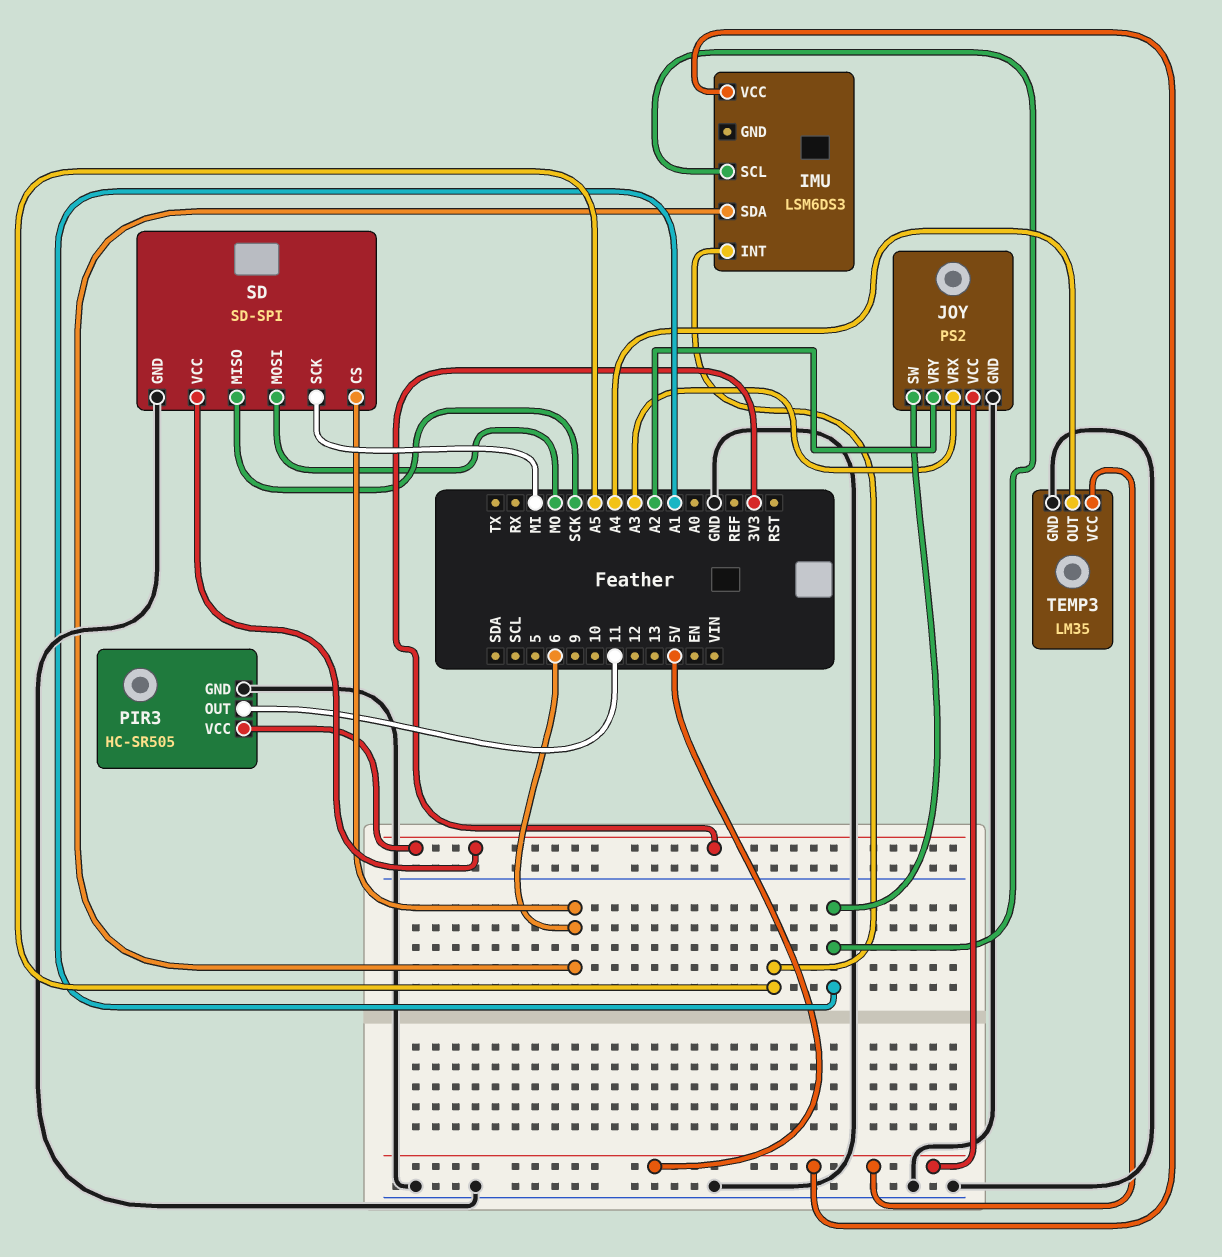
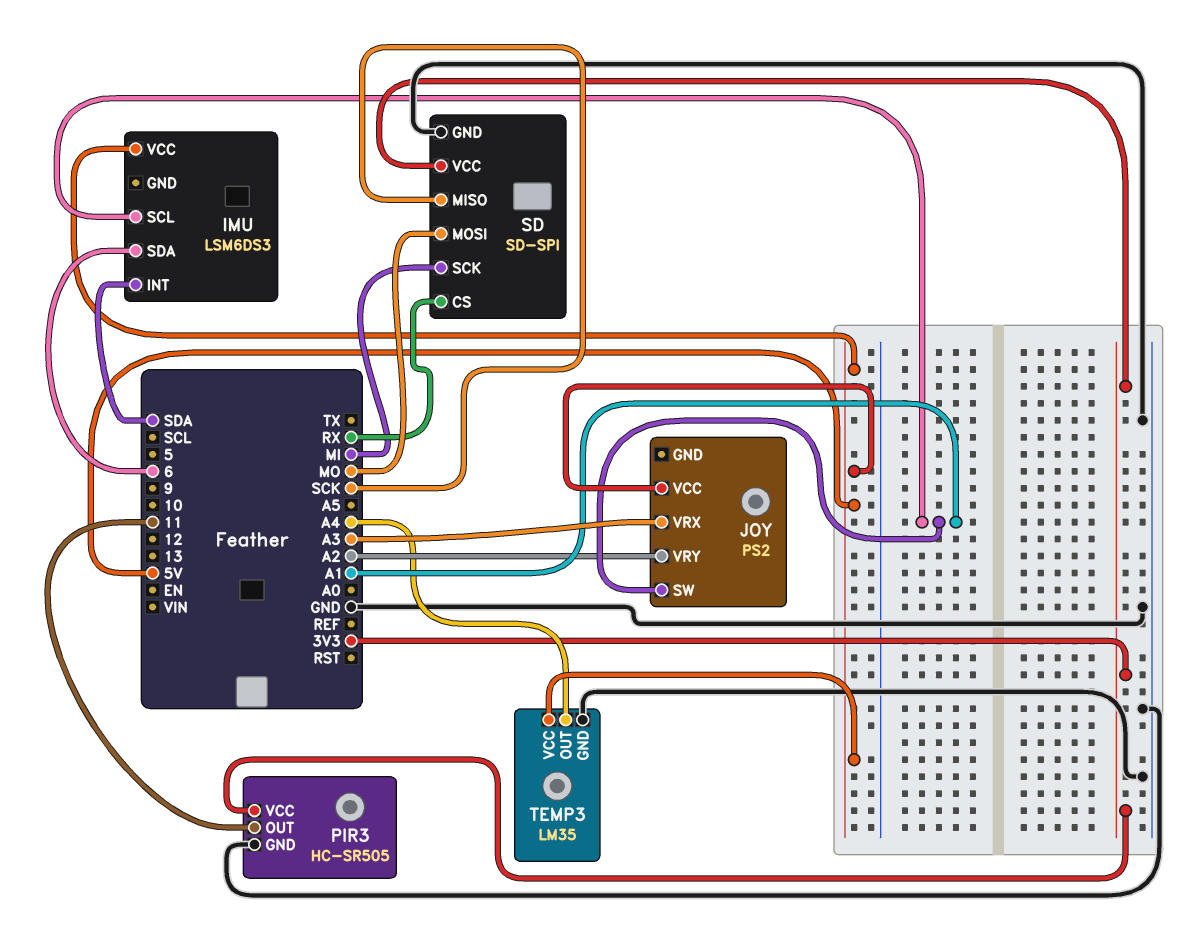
IMU pin INT: A5 -> SDA
JOY pin GND: GND -> none
SD pin CS: 6 -> RX

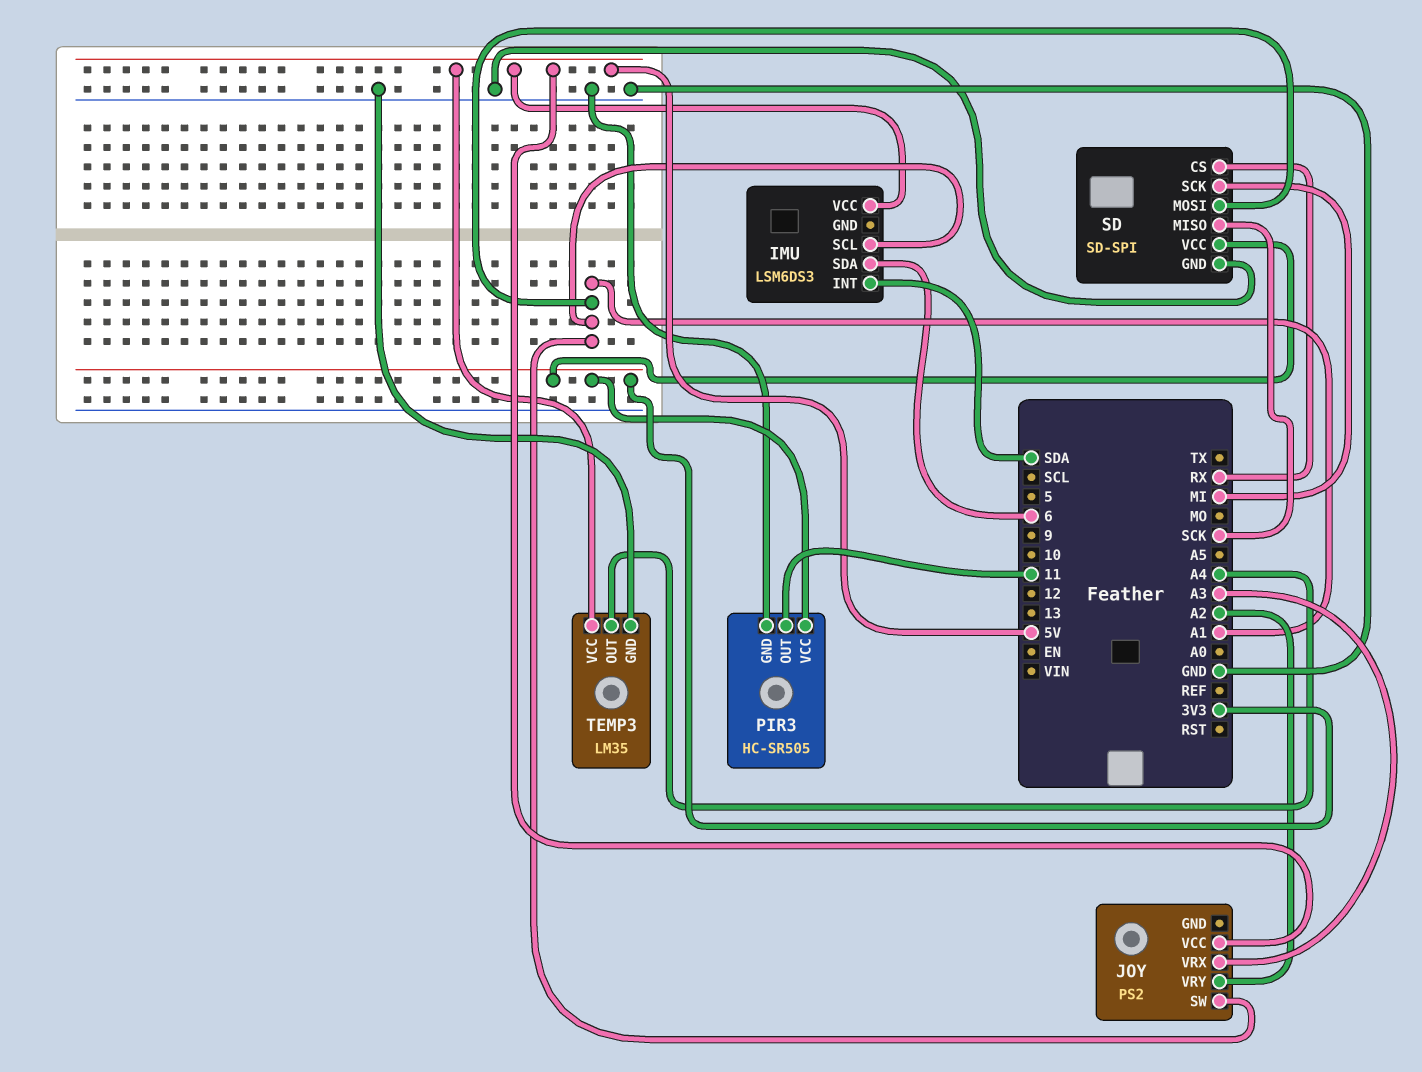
SD pin MOSI: MO -> A1

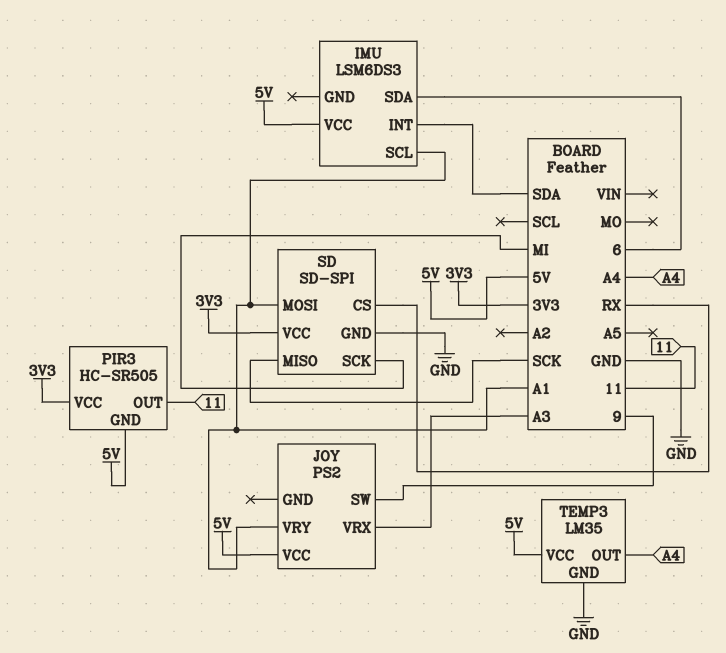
JOY pin SW: A1 -> 9
JOY pin VRY: A2 -> A1
PIR3 pin GND: GND -> 5V

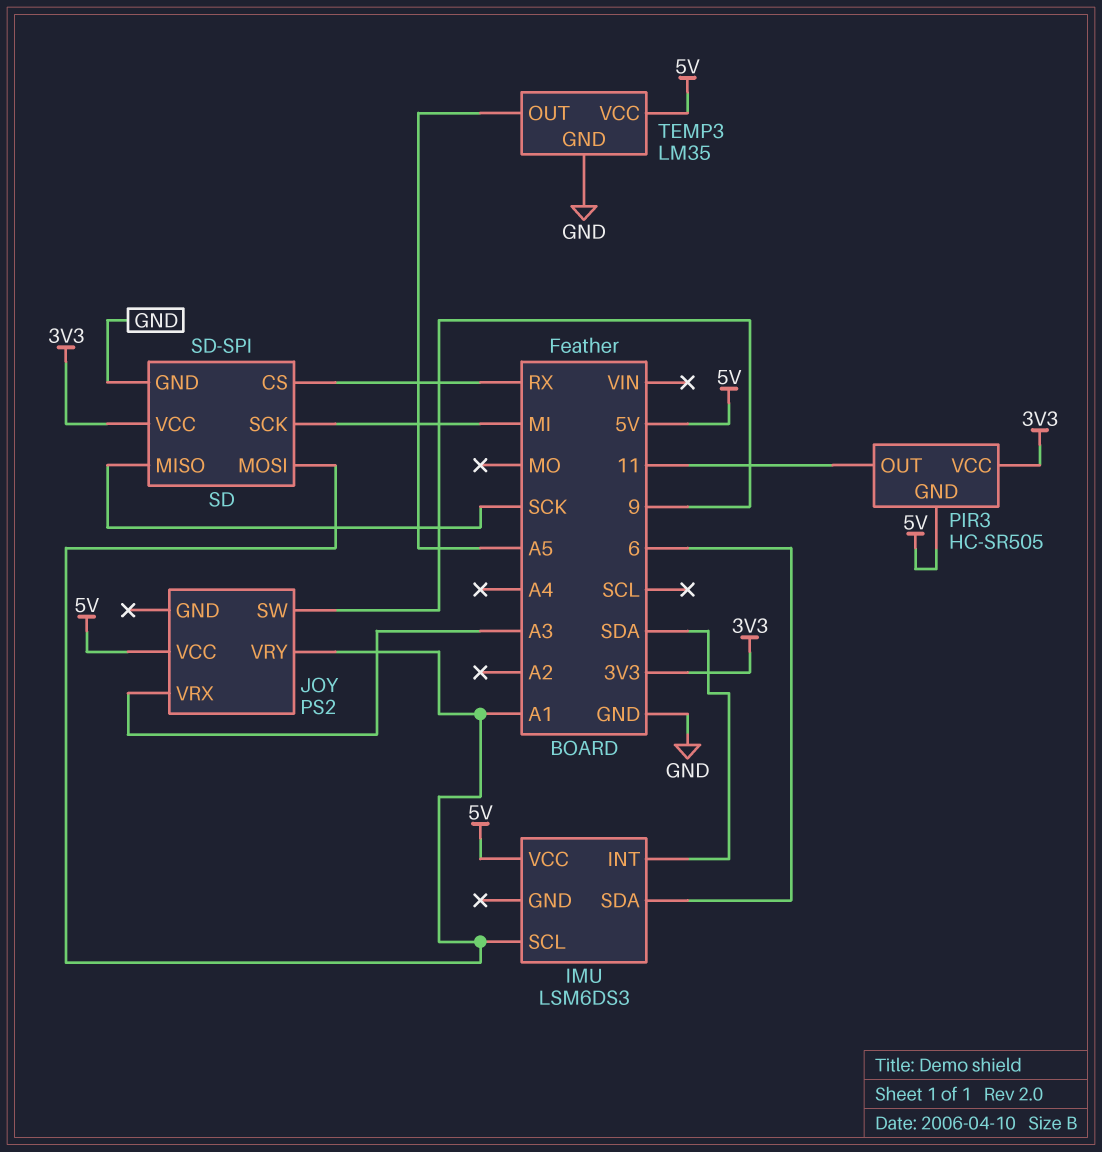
TEMP3 pin OUT: A4 -> A5

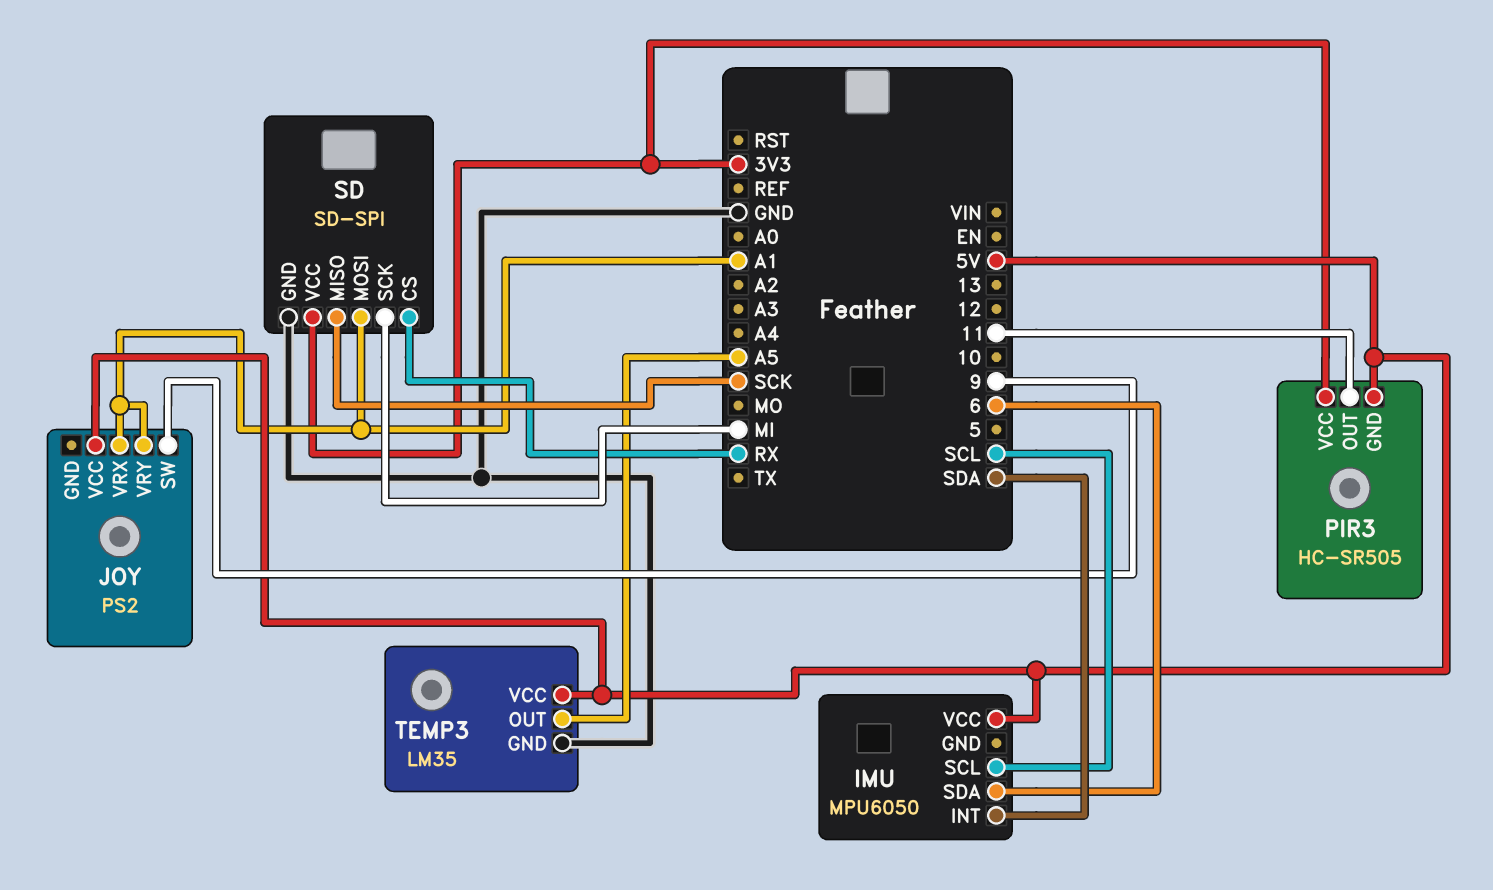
IMU: LSM6DS3 -> MPU6050
IMU pin SCL: A1 -> SCL
JOY pin VRX: A3 -> A1

